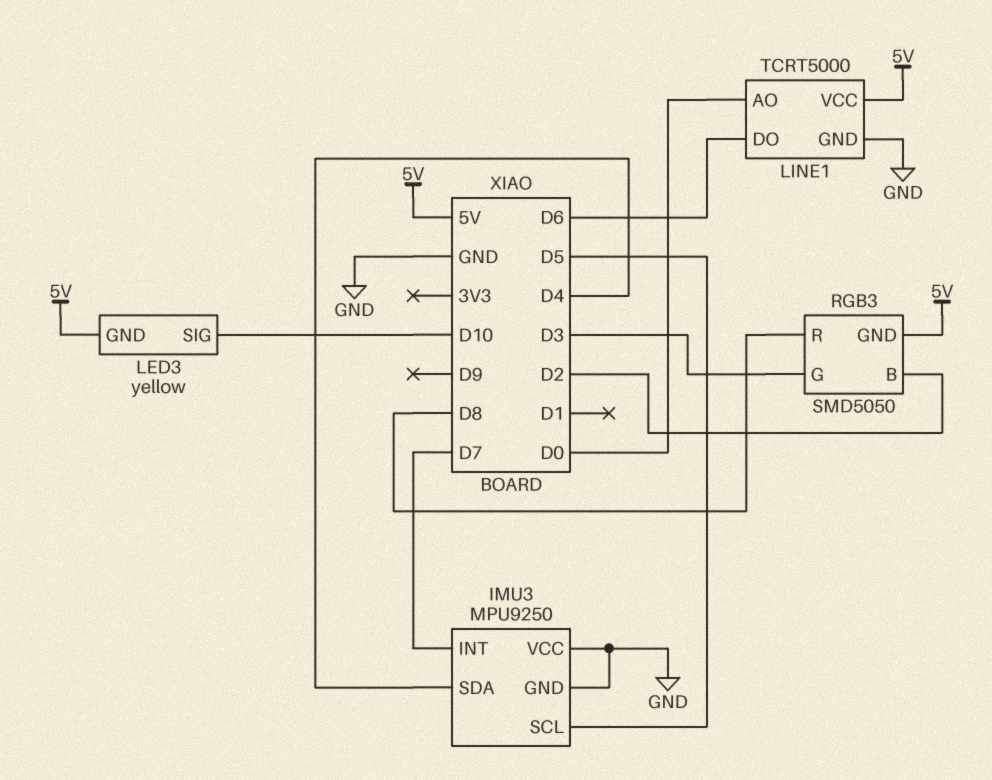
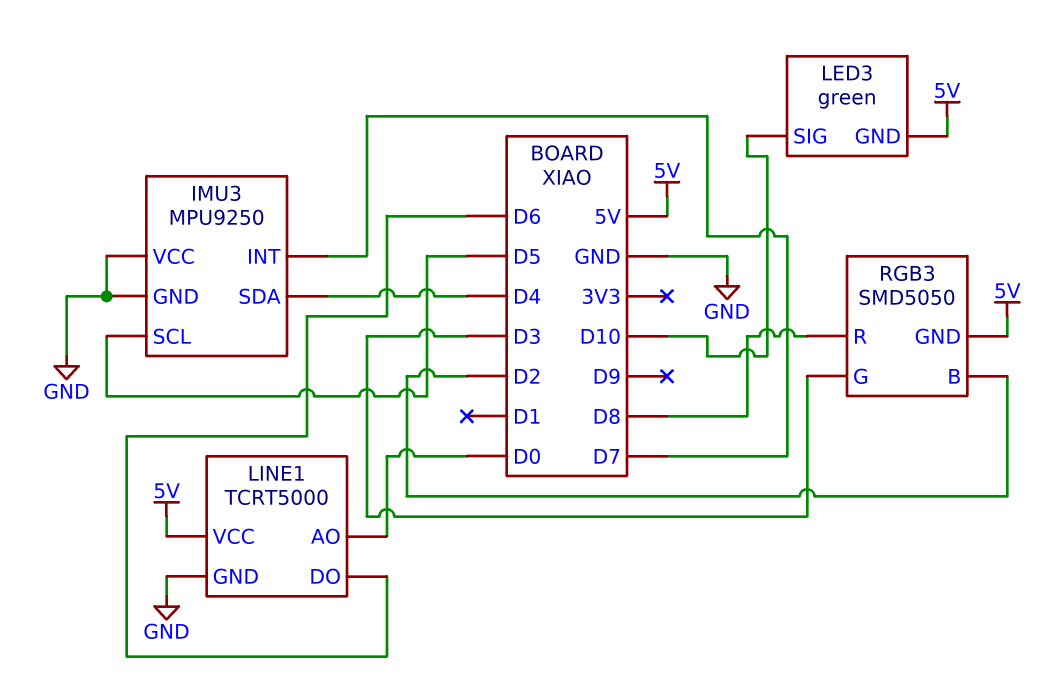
LED3: yellow -> green

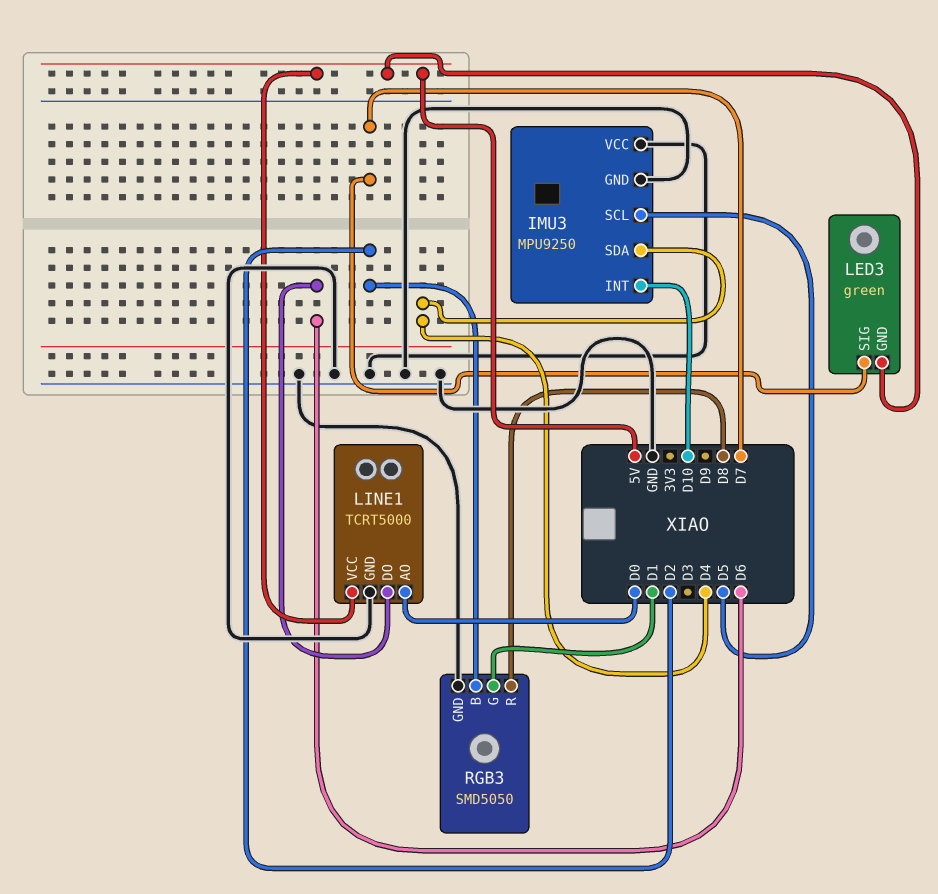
IMU3 pin INT: D7 -> D10
LED3 pin SIG: D10 -> D7
RGB3 pin G: D3 -> D1
RGB3 pin GND: 5V -> GND

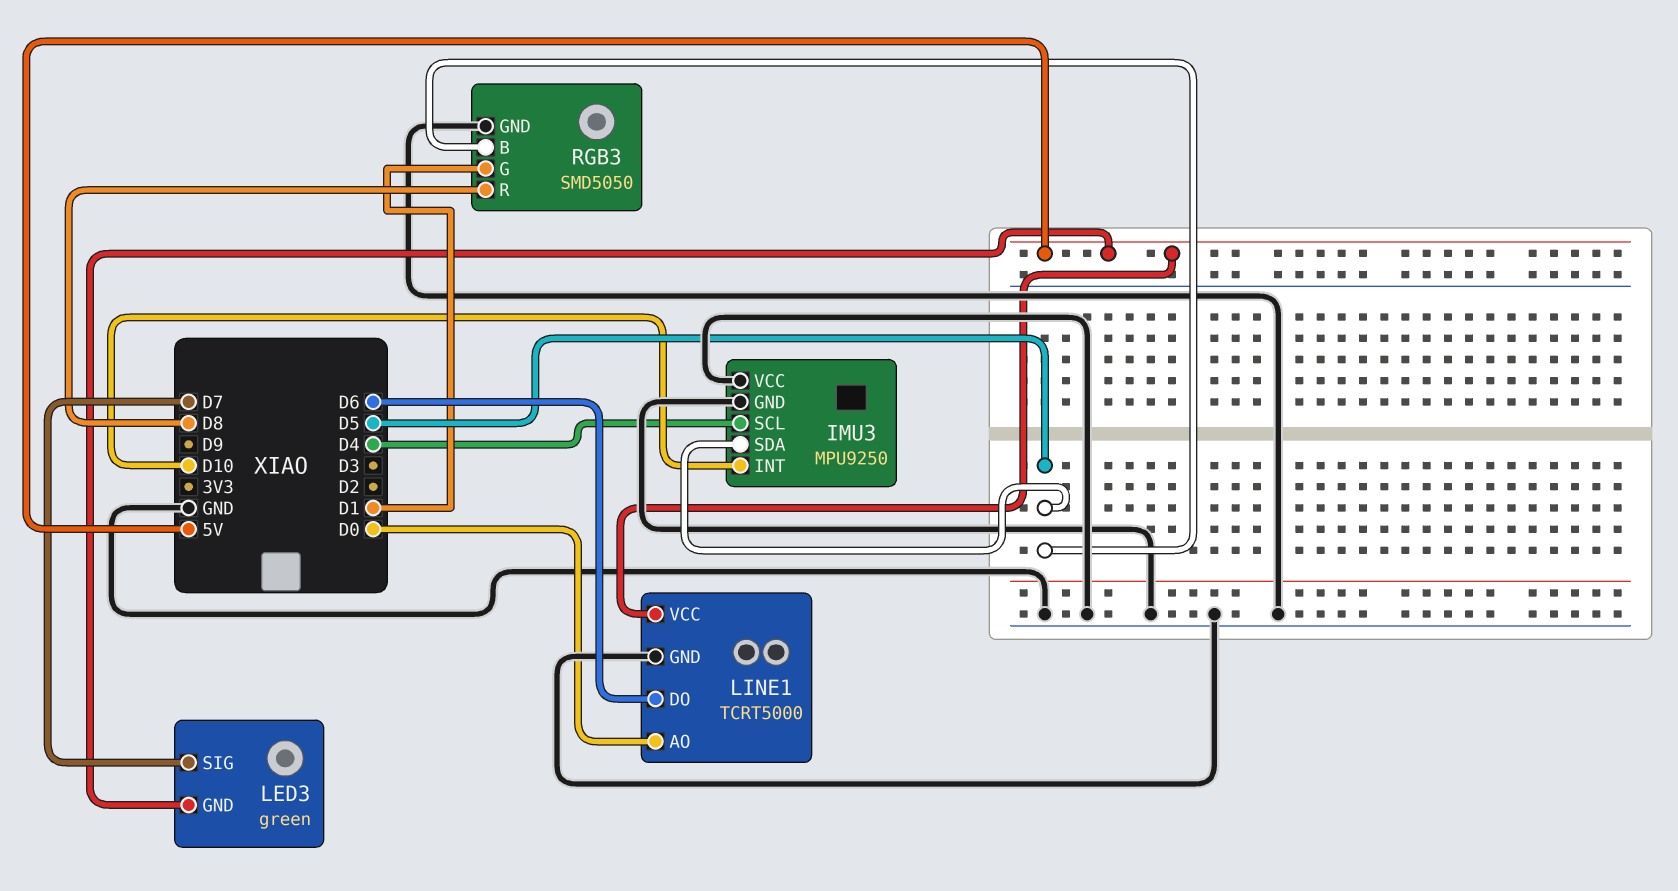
IMU3 pin SCL: D5 -> D4
IMU3 pin SDA: D4 -> D5
RGB3 pin B: D2 -> D5

